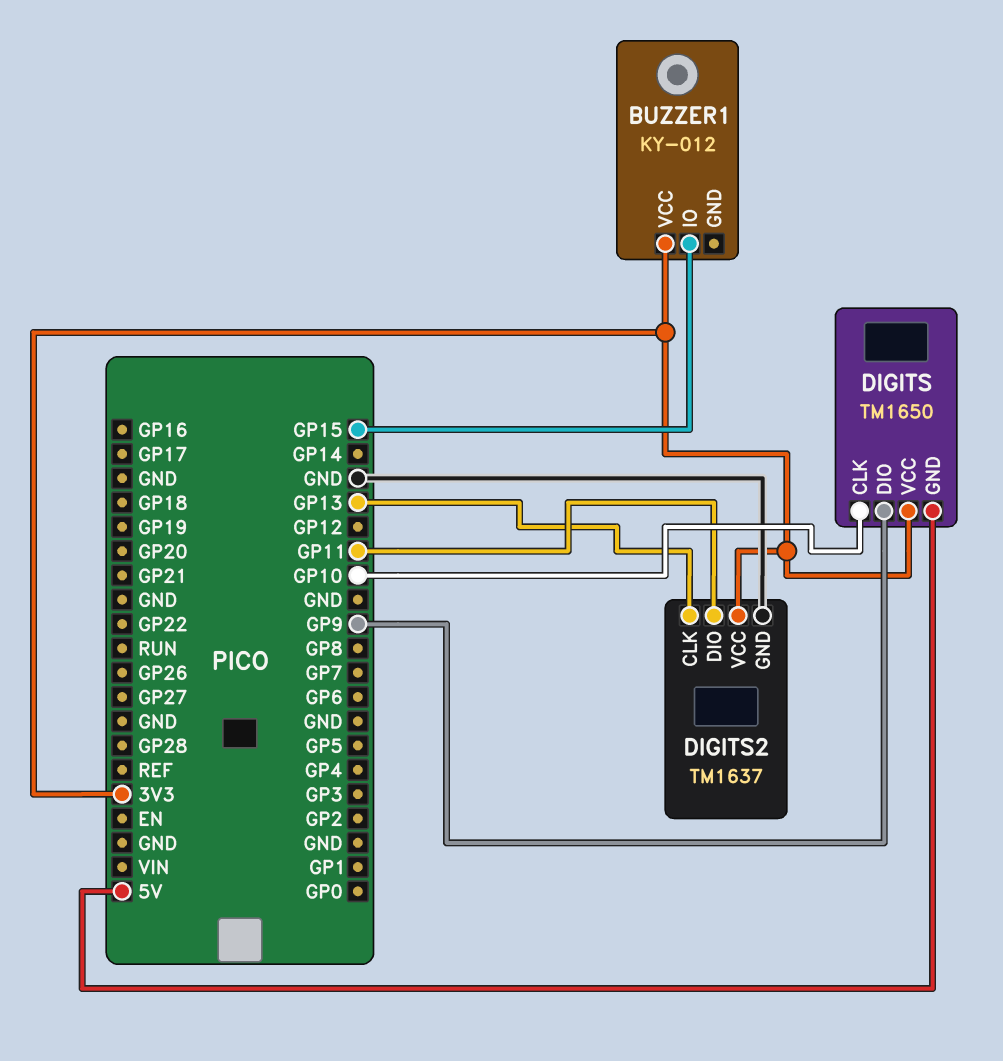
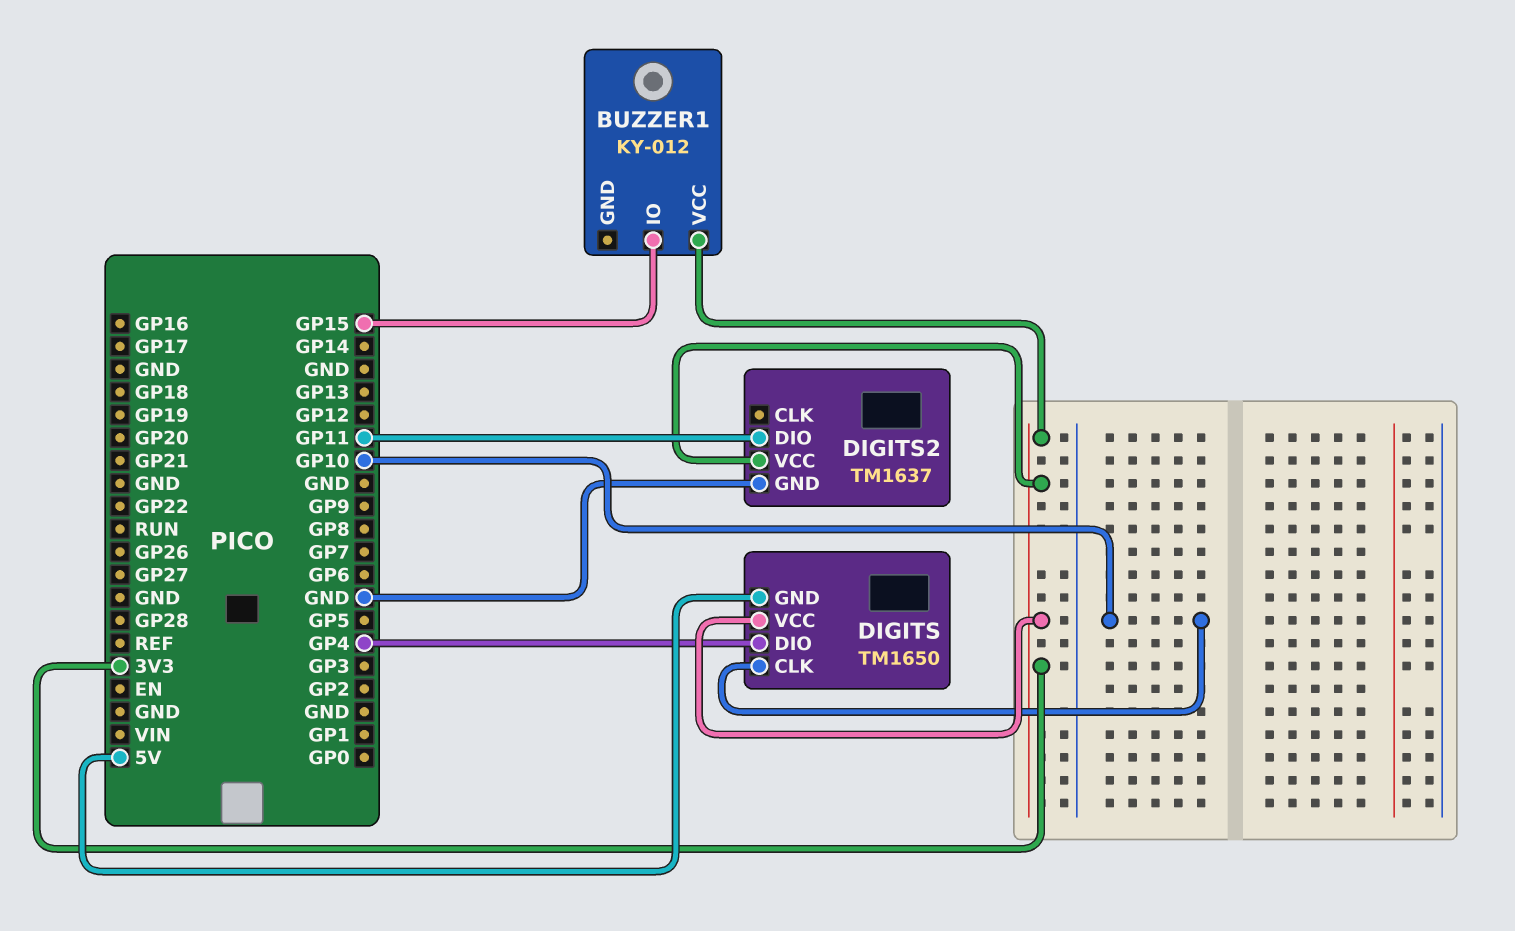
DIGITS pin DIO: GP9 -> GP4
DIGITS2 pin CLK: GP13 -> none

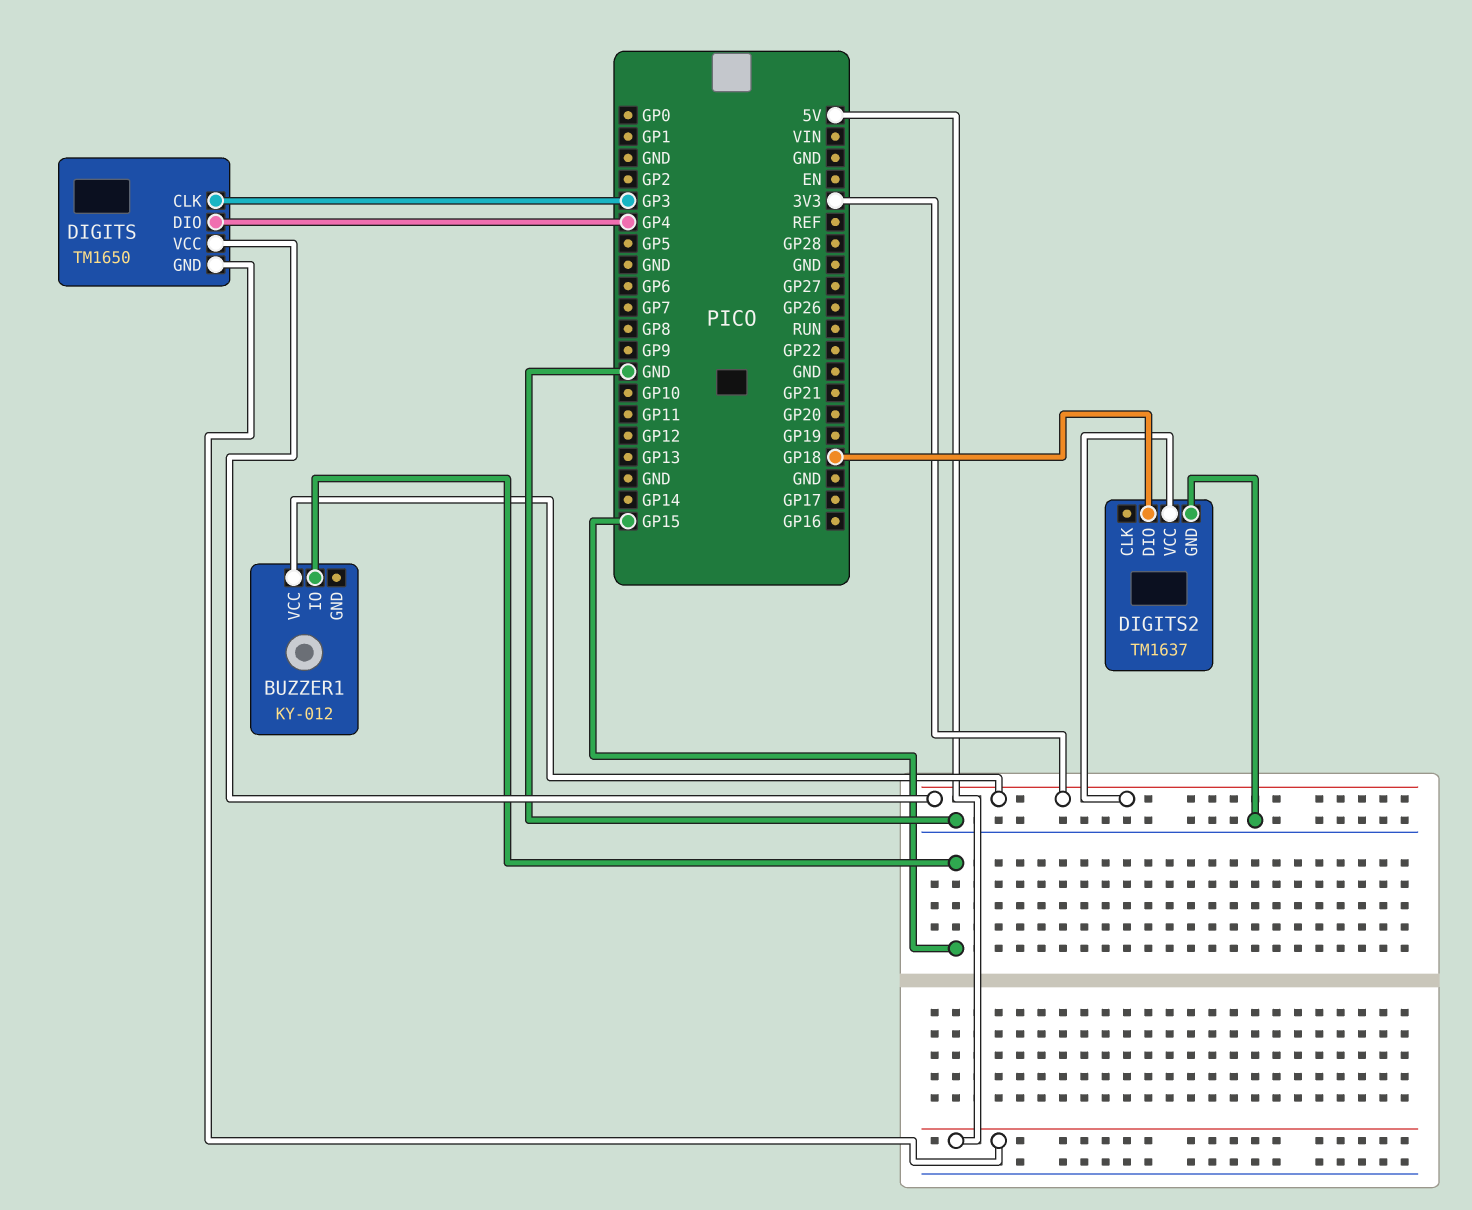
DIGITS pin CLK: GP10 -> GP3
DIGITS2 pin DIO: GP11 -> GP18

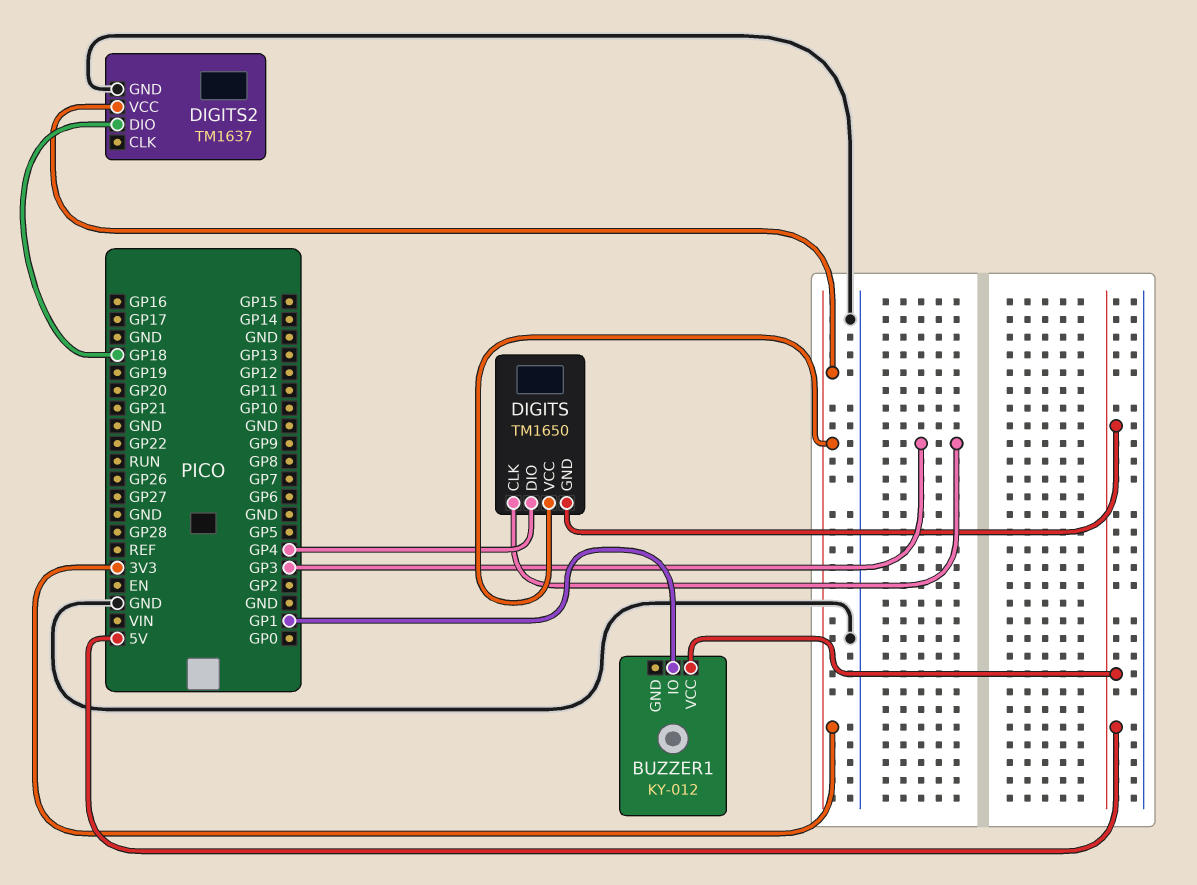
BUZZER1 pin IO: GP15 -> GP1
BUZZER1 pin VCC: 3V3 -> 5V

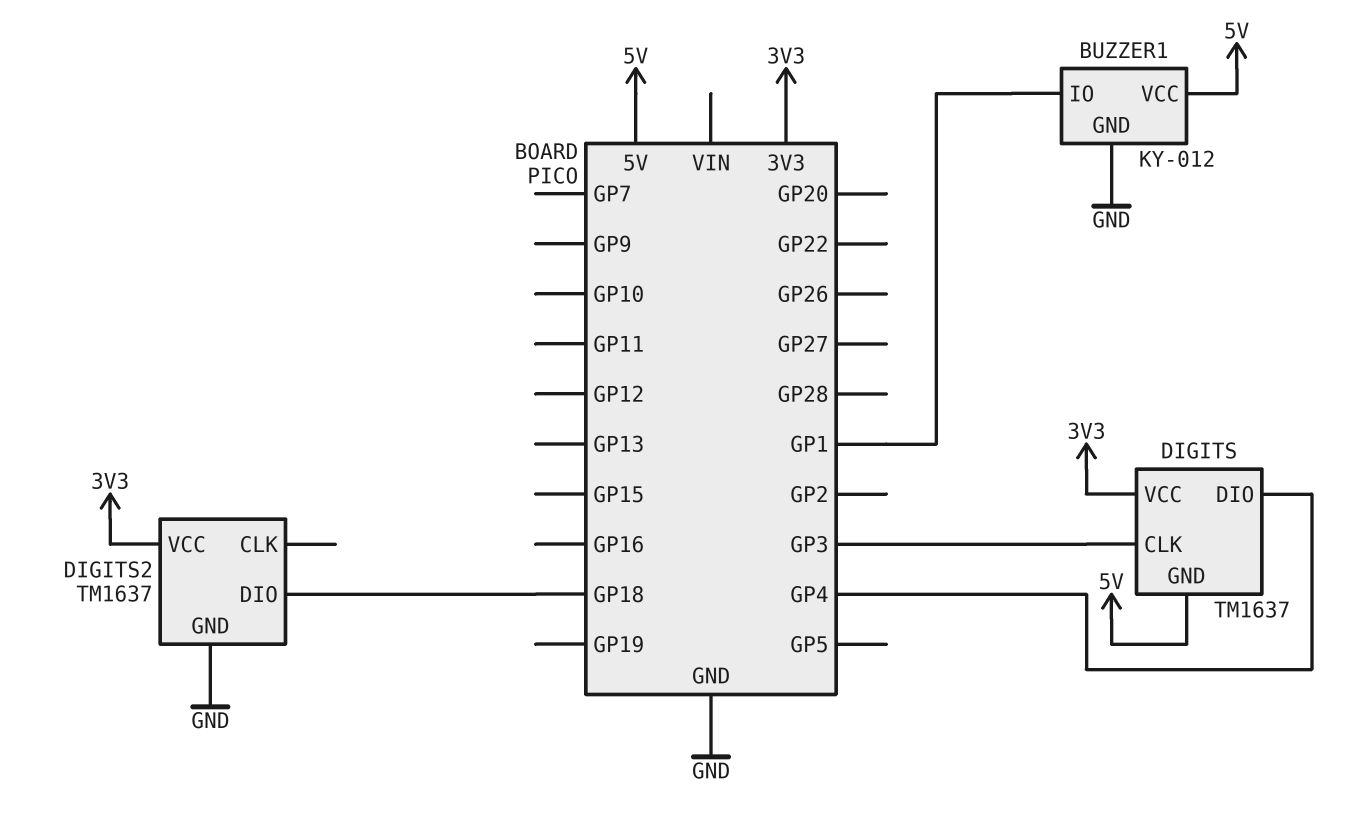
BUZZER1 pin GND: none -> GND
DIGITS: TM1650 -> TM1637

